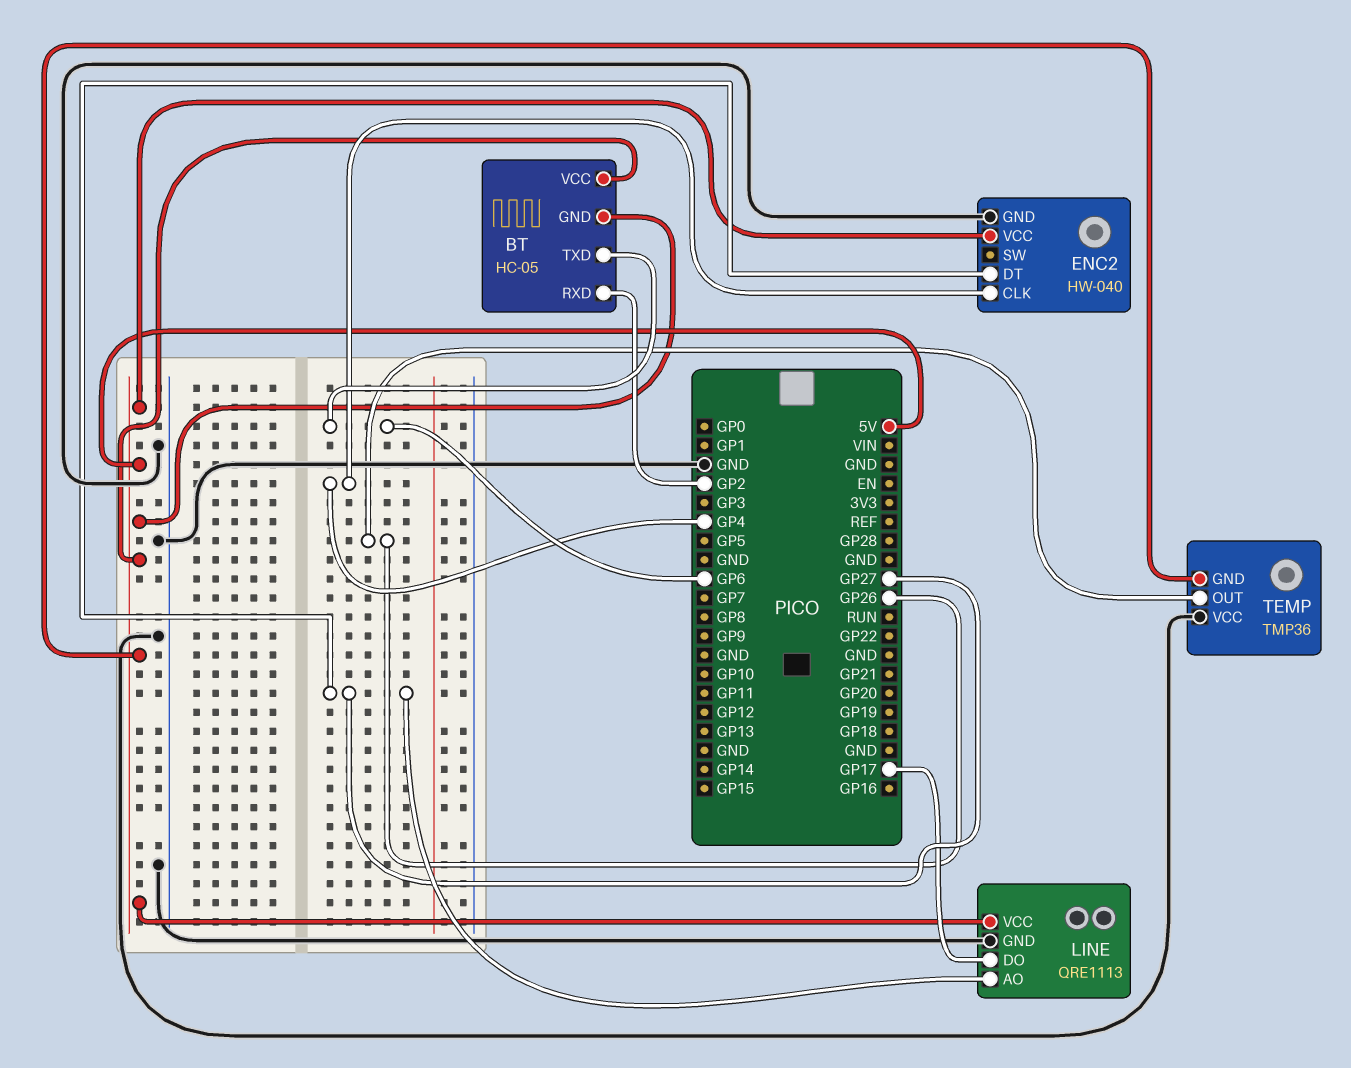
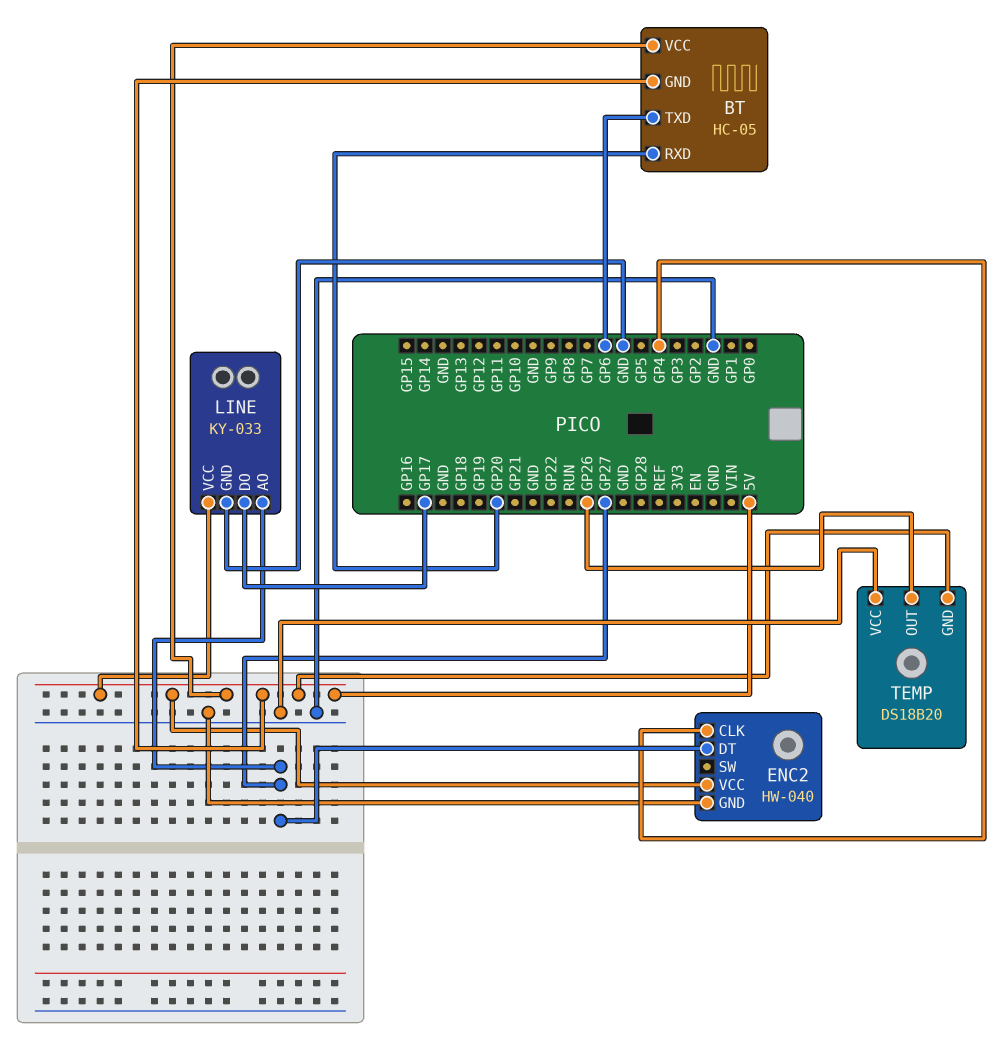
BT pin RXD: GP2 -> GP20
LINE: QRE1113 -> KY-033
TEMP: TMP36 -> DS18B20

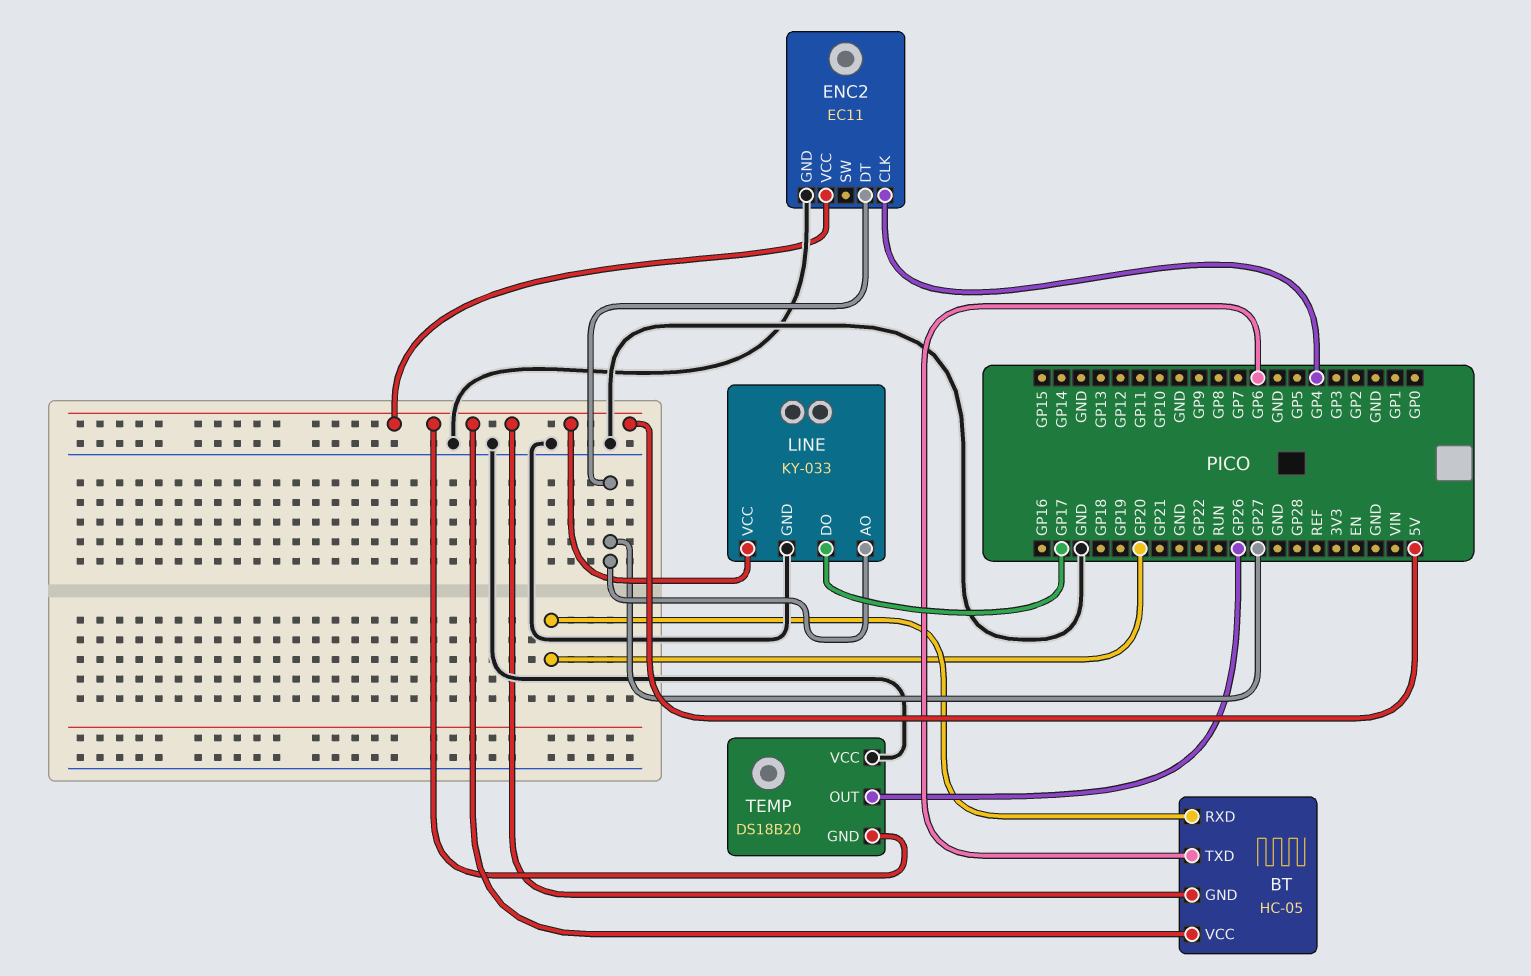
ENC2: HW-040 -> EC11

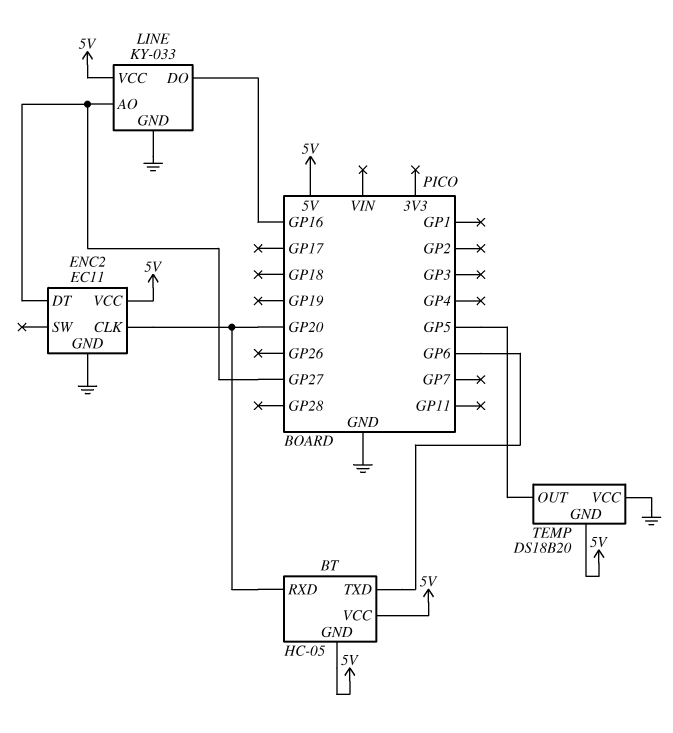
ENC2 pin CLK: GP4 -> GP20
LINE pin DO: GP17 -> GP16
TEMP pin OUT: GP26 -> GP5

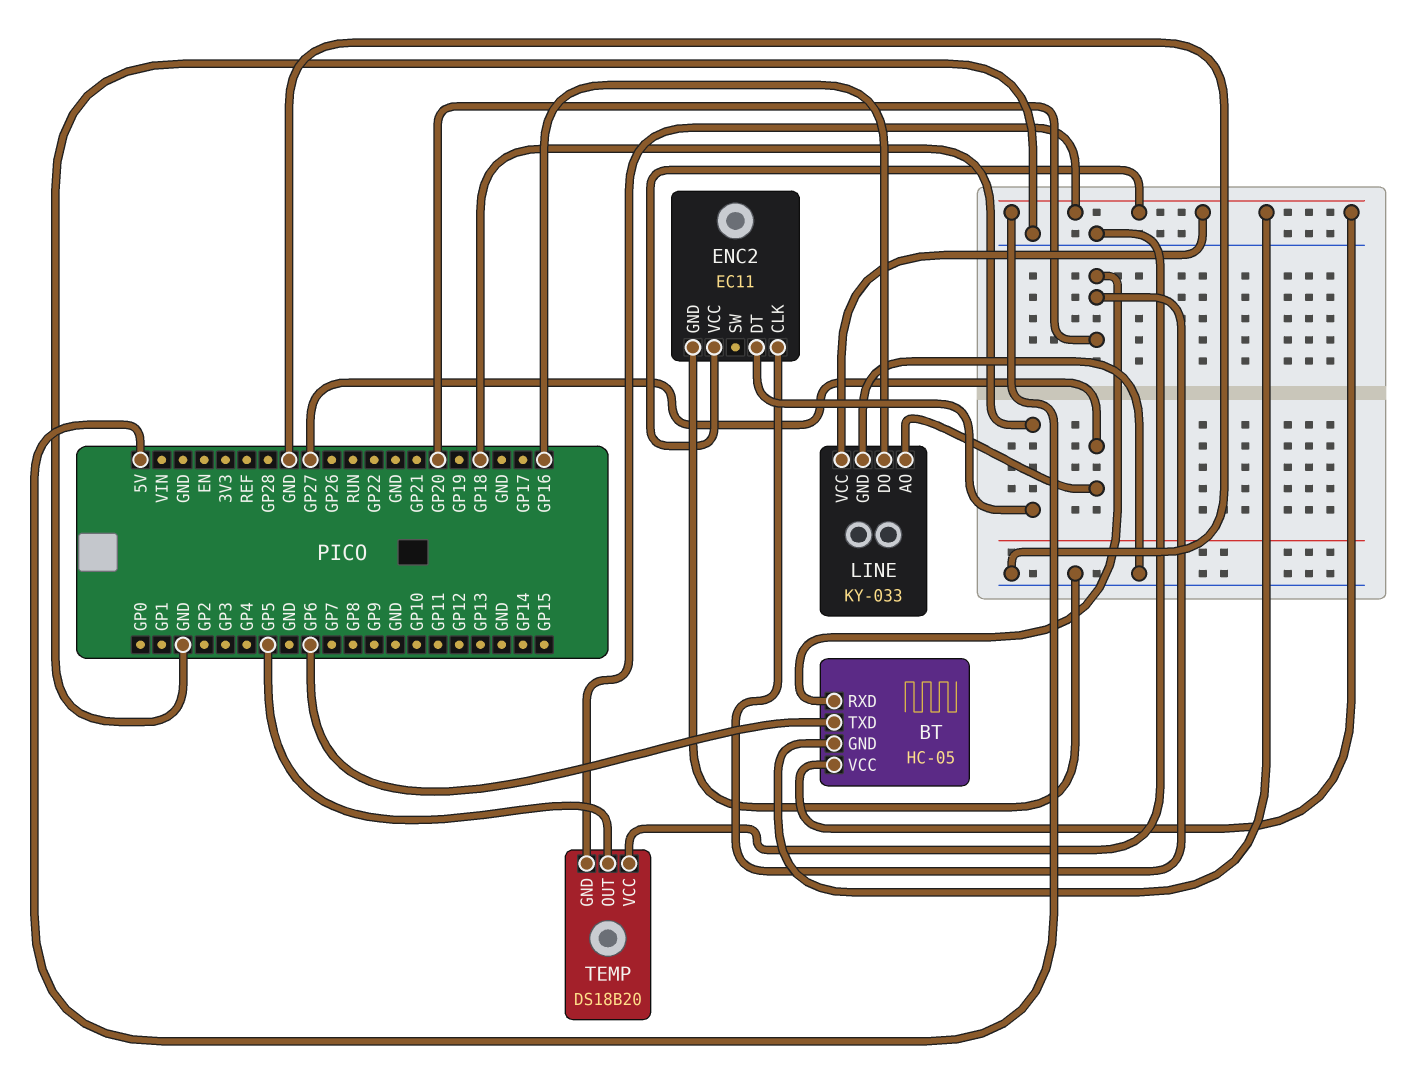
ENC2 pin DT: GP27 -> GP18

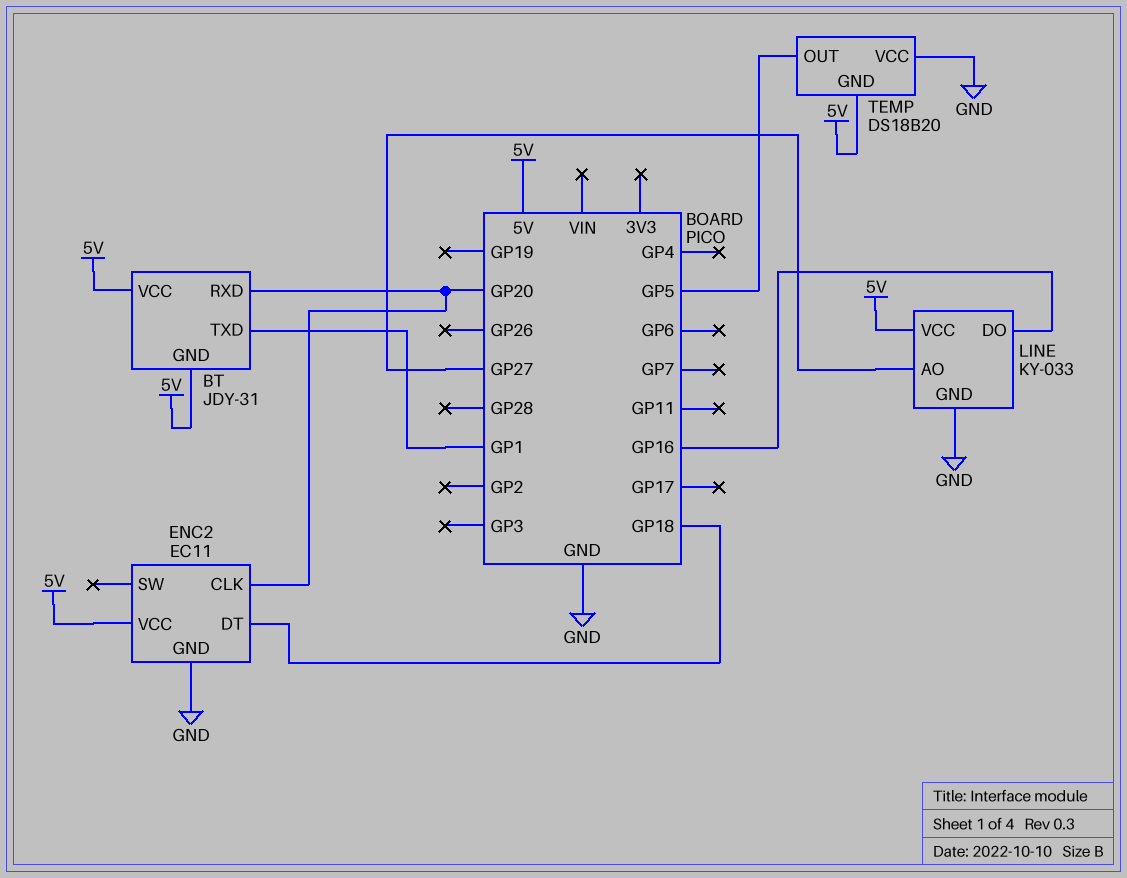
BT: HC-05 -> JDY-31
BT pin TXD: GP6 -> GP1

